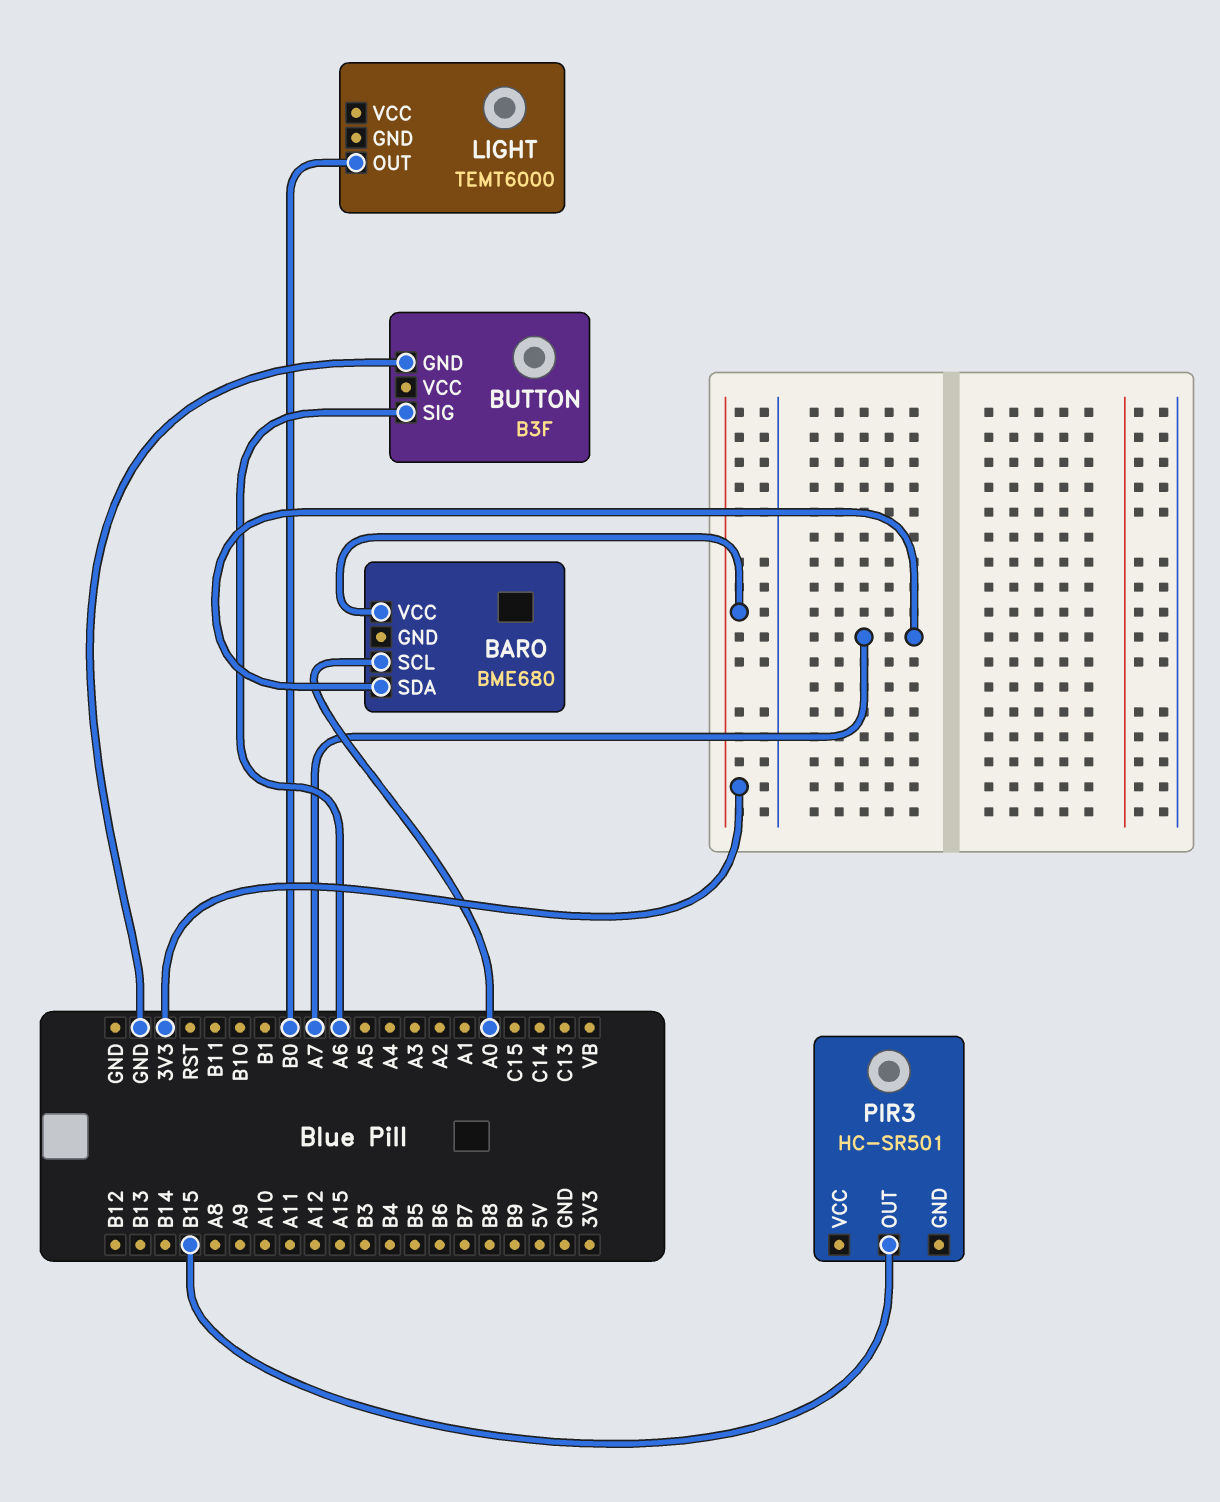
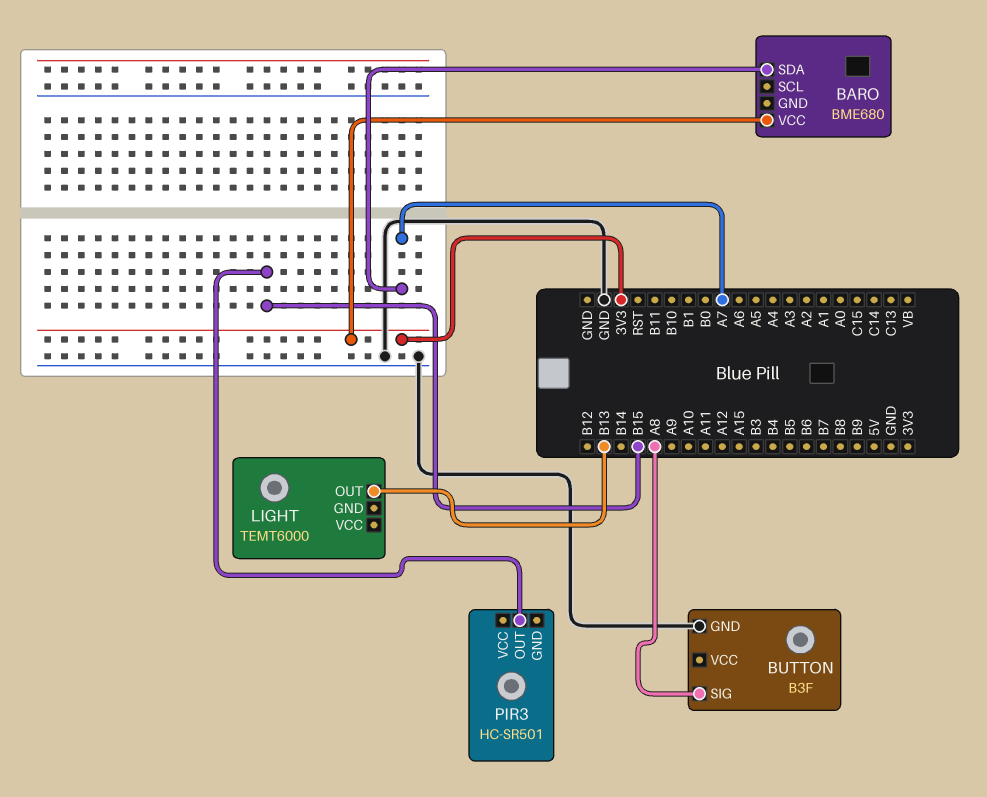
BARO pin SCL: A0 -> none
BUTTON pin SIG: A6 -> A8
LIGHT pin OUT: B0 -> B13

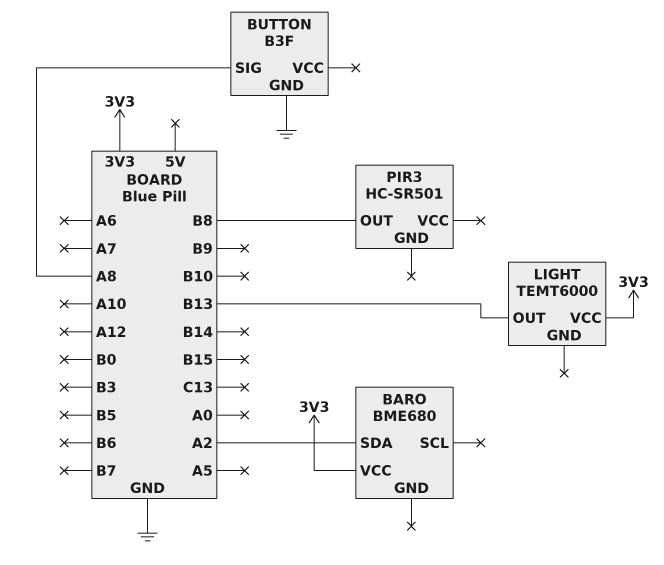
BARO pin SDA: A7 -> A2
LIGHT pin VCC: none -> 3V3
PIR3 pin OUT: B15 -> B8

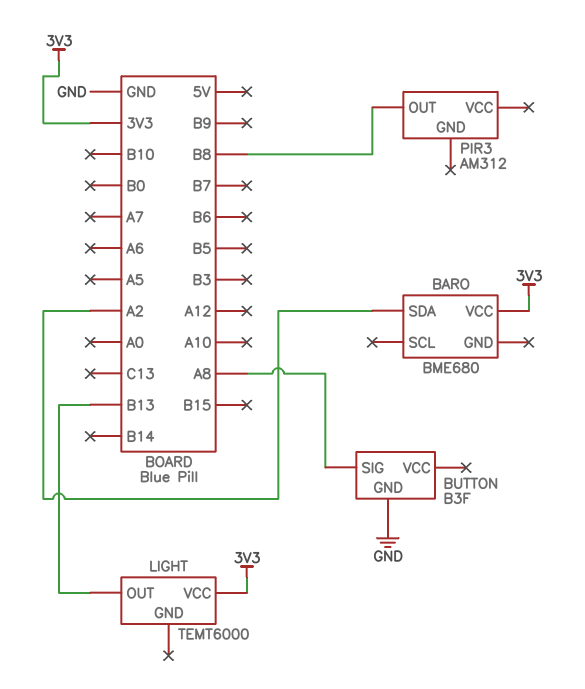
PIR3: HC-SR501 -> AM312

